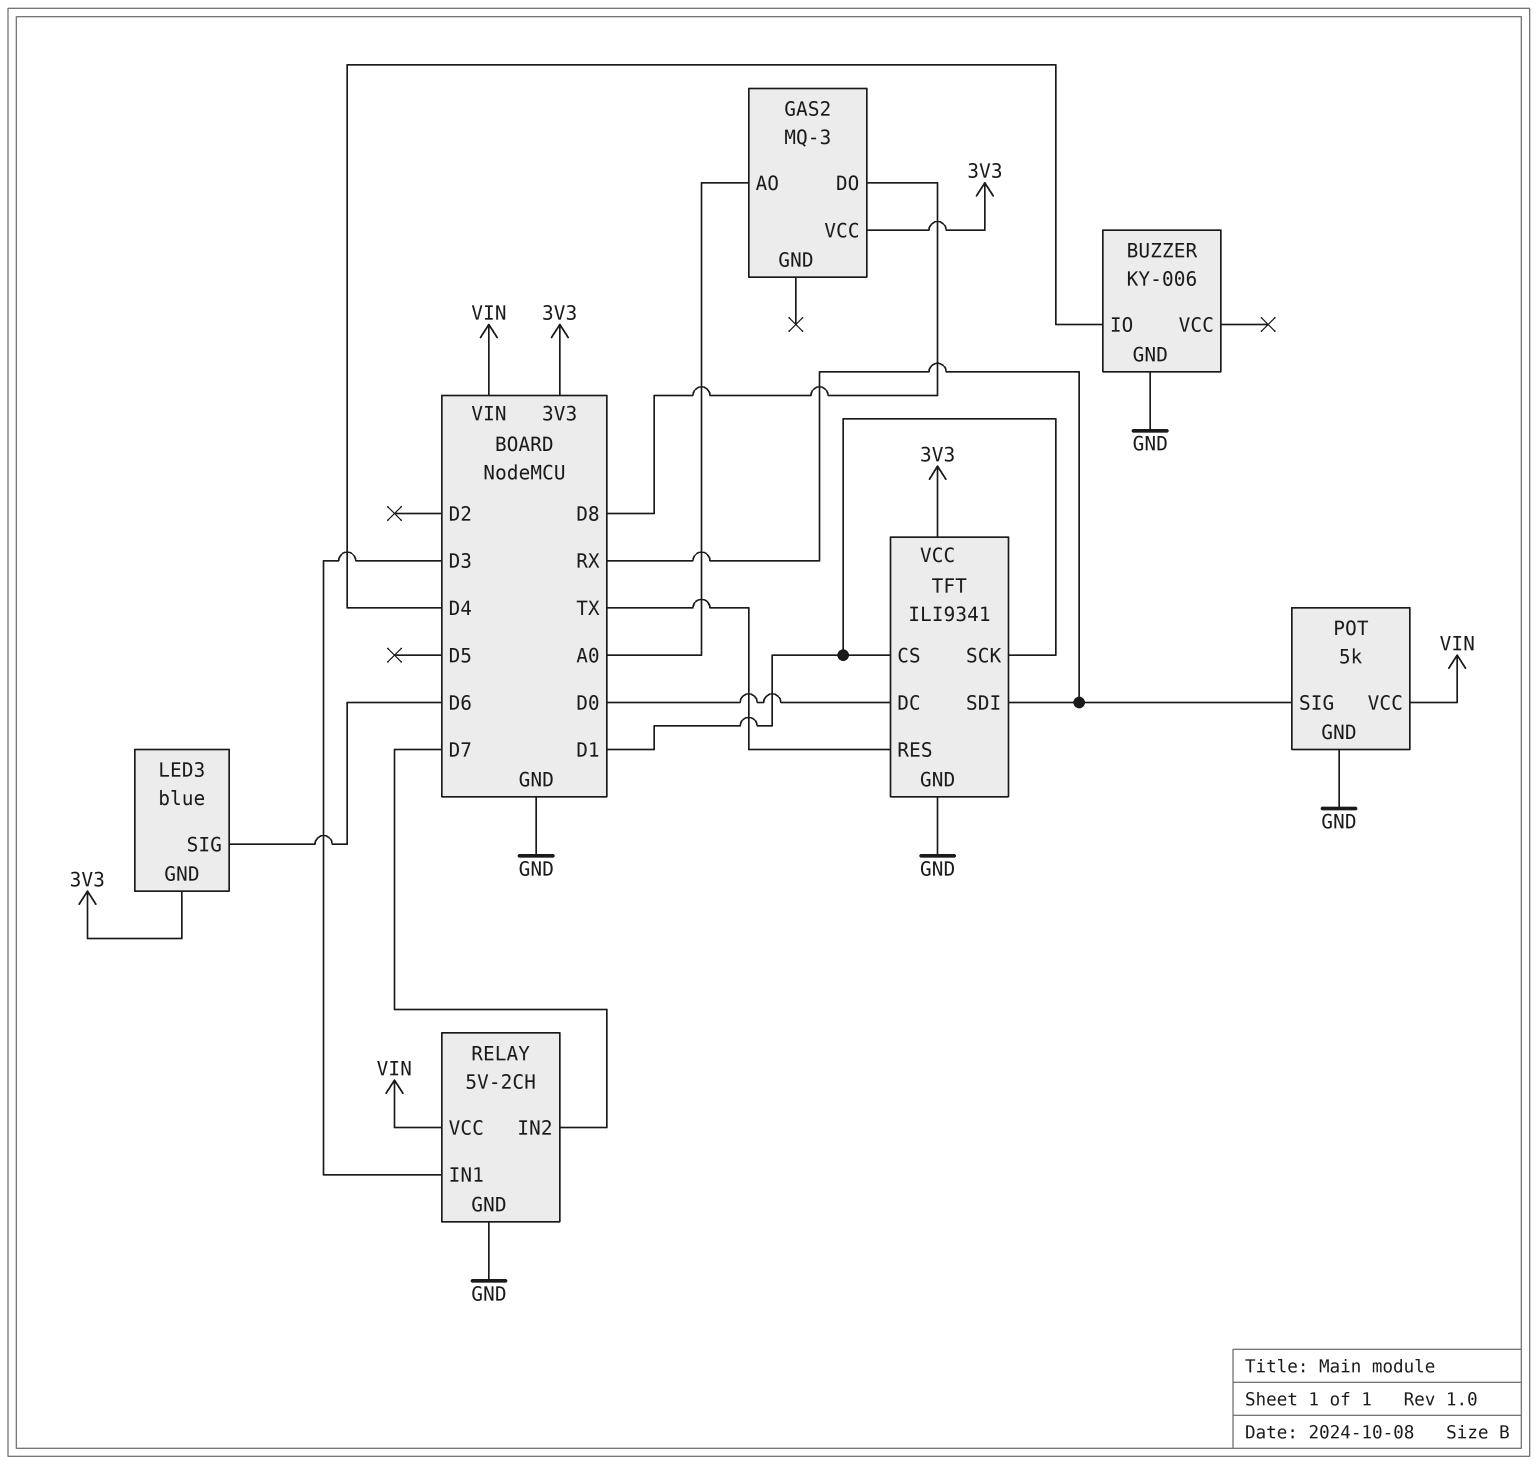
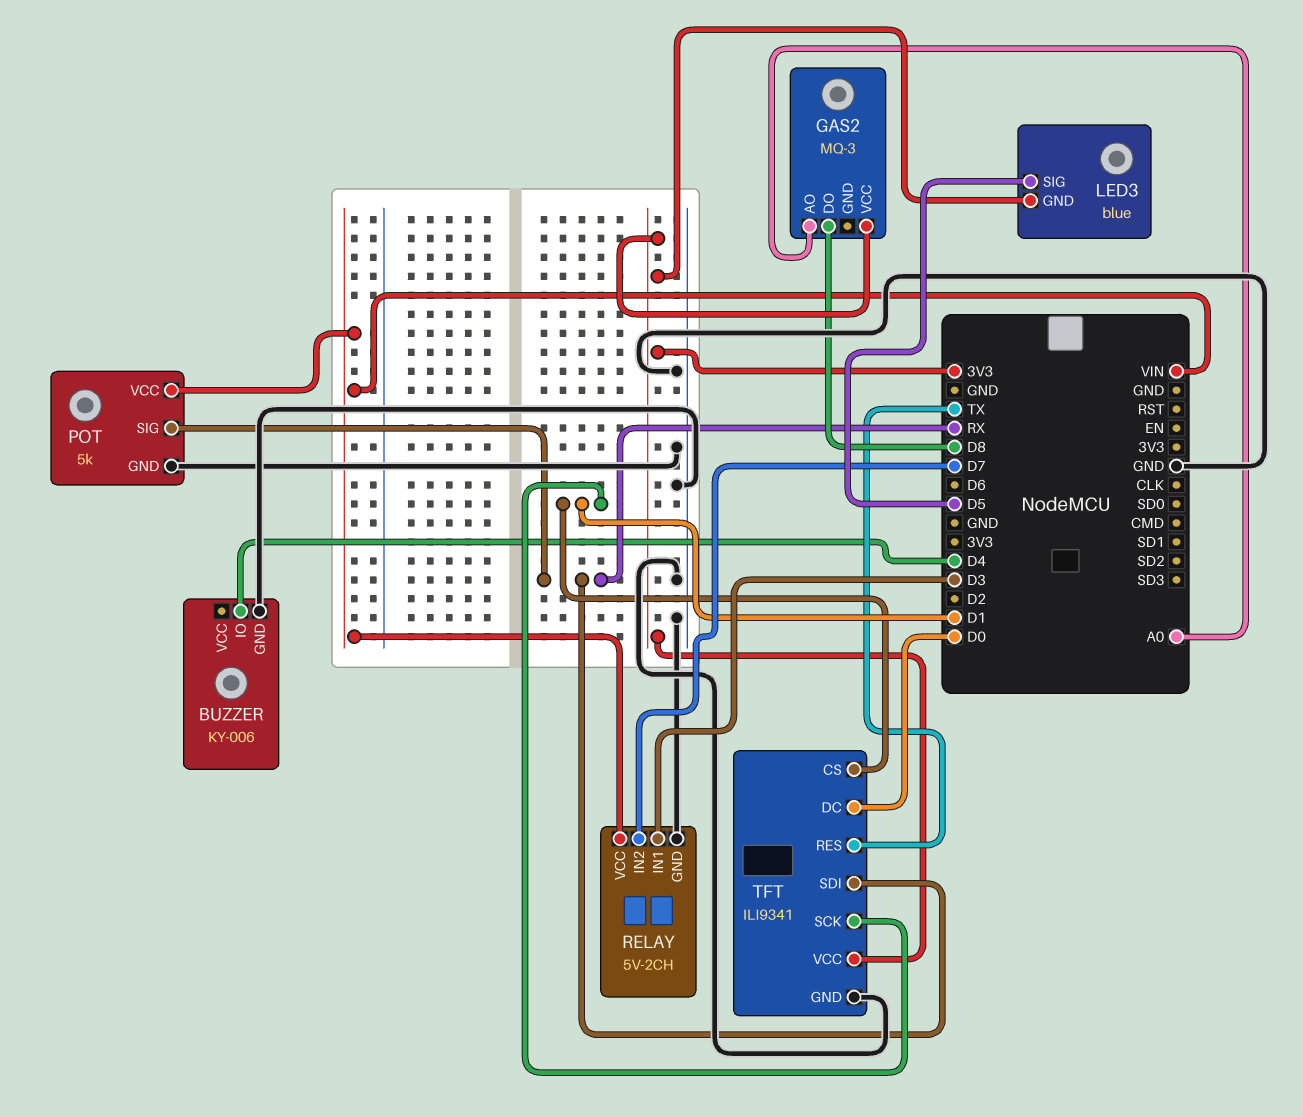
LED3 pin SIG: D6 -> D5

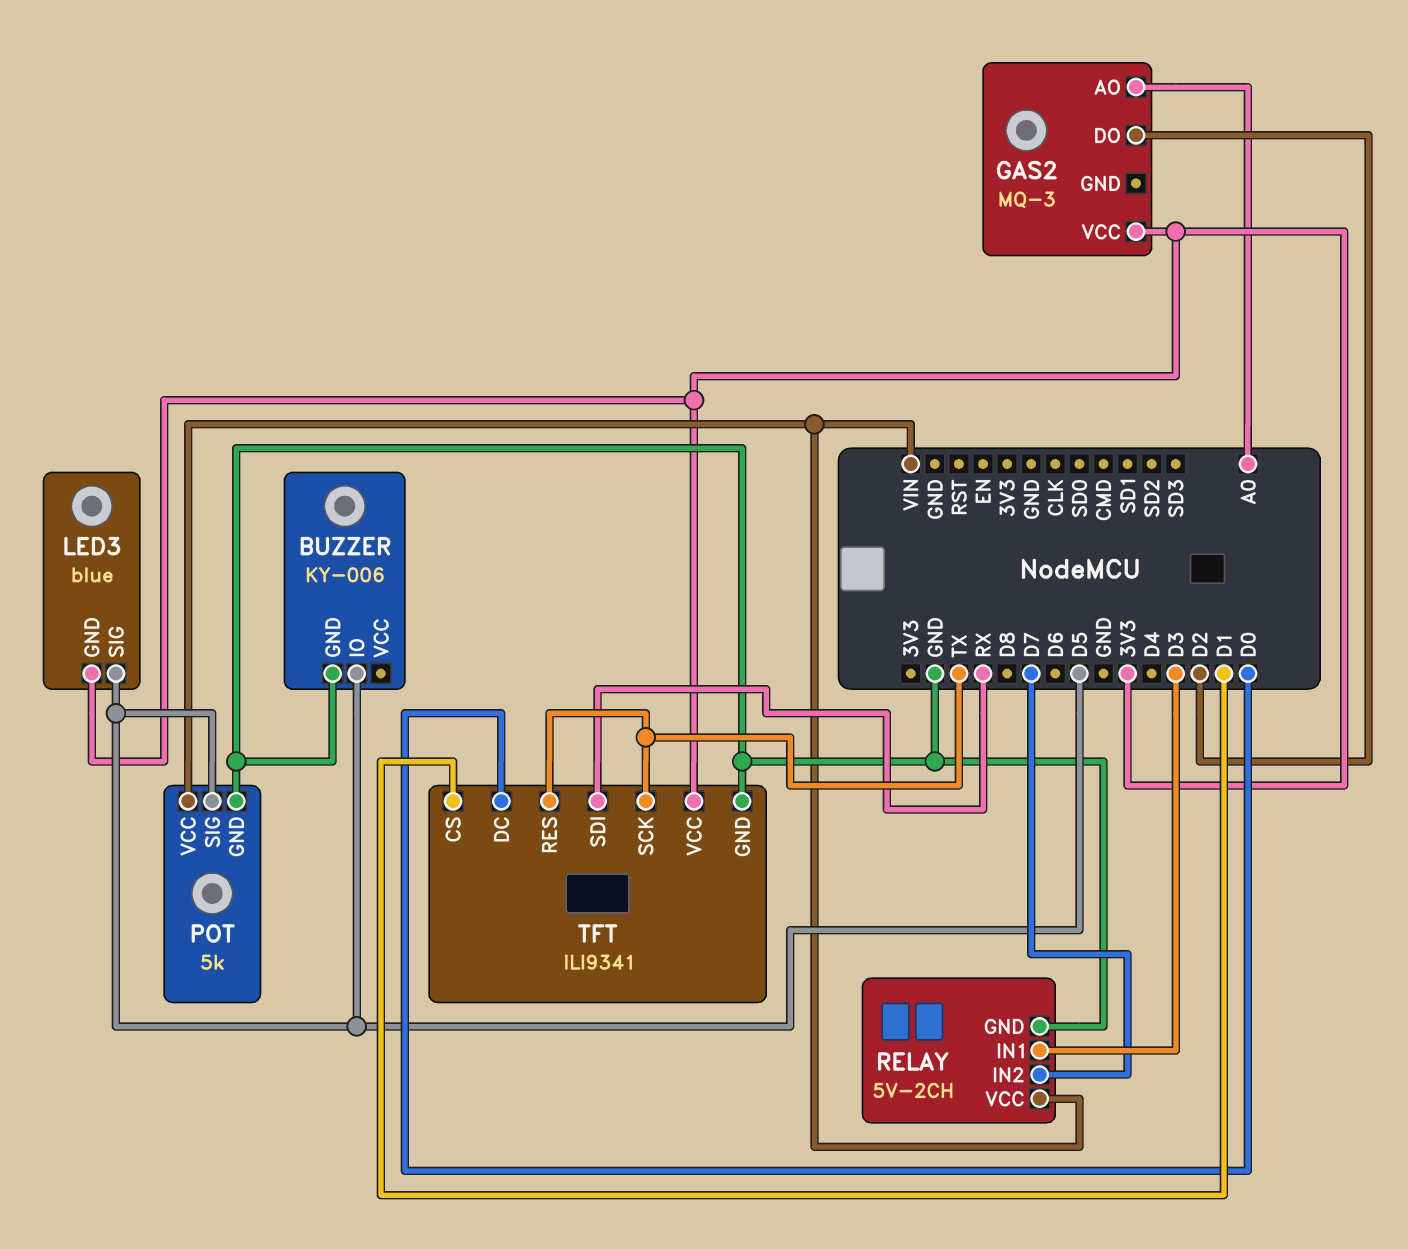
BUZZER pin IO: D4 -> D5
GAS2 pin DO: D8 -> D2
POT pin SIG: RX -> D5
TFT pin SCK: D1 -> TX

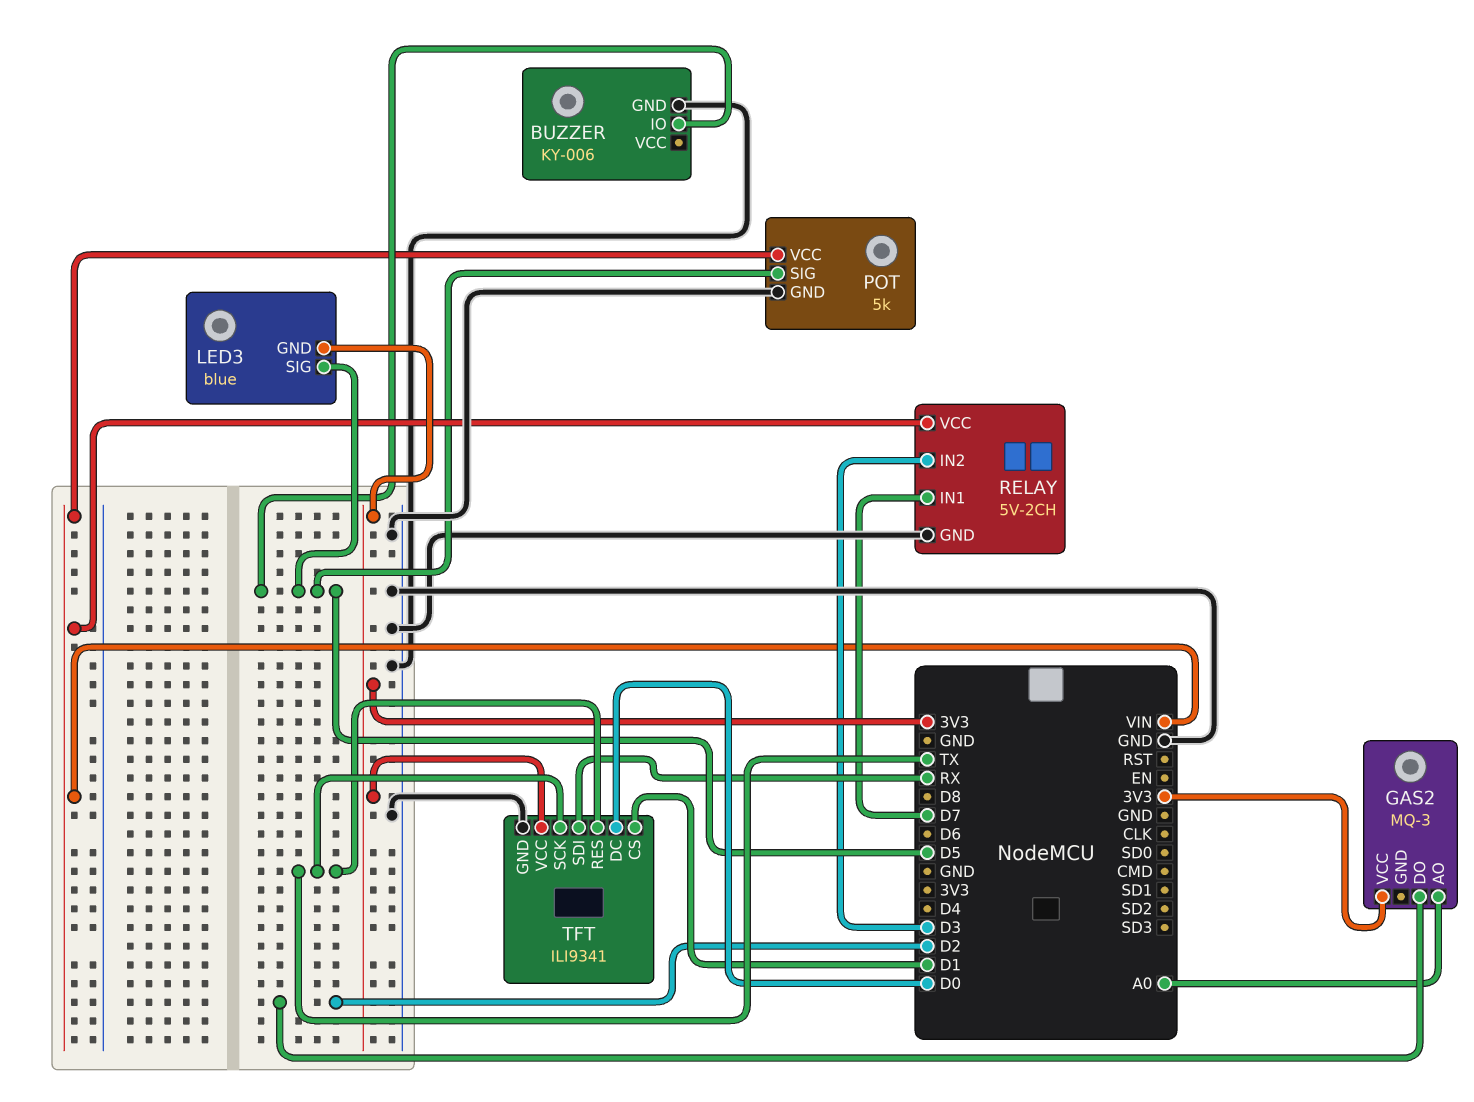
RELAY pin IN1: D3 -> D7
RELAY pin IN2: D7 -> D3

